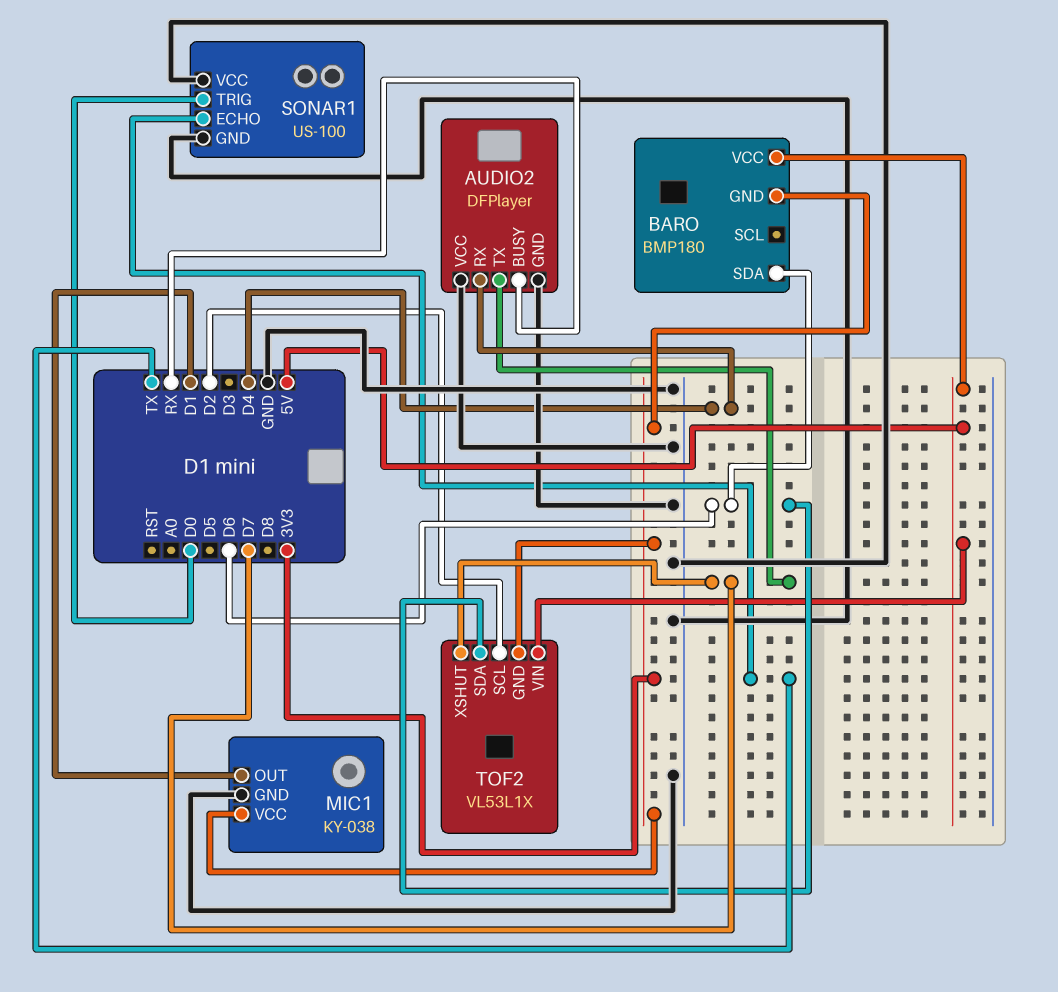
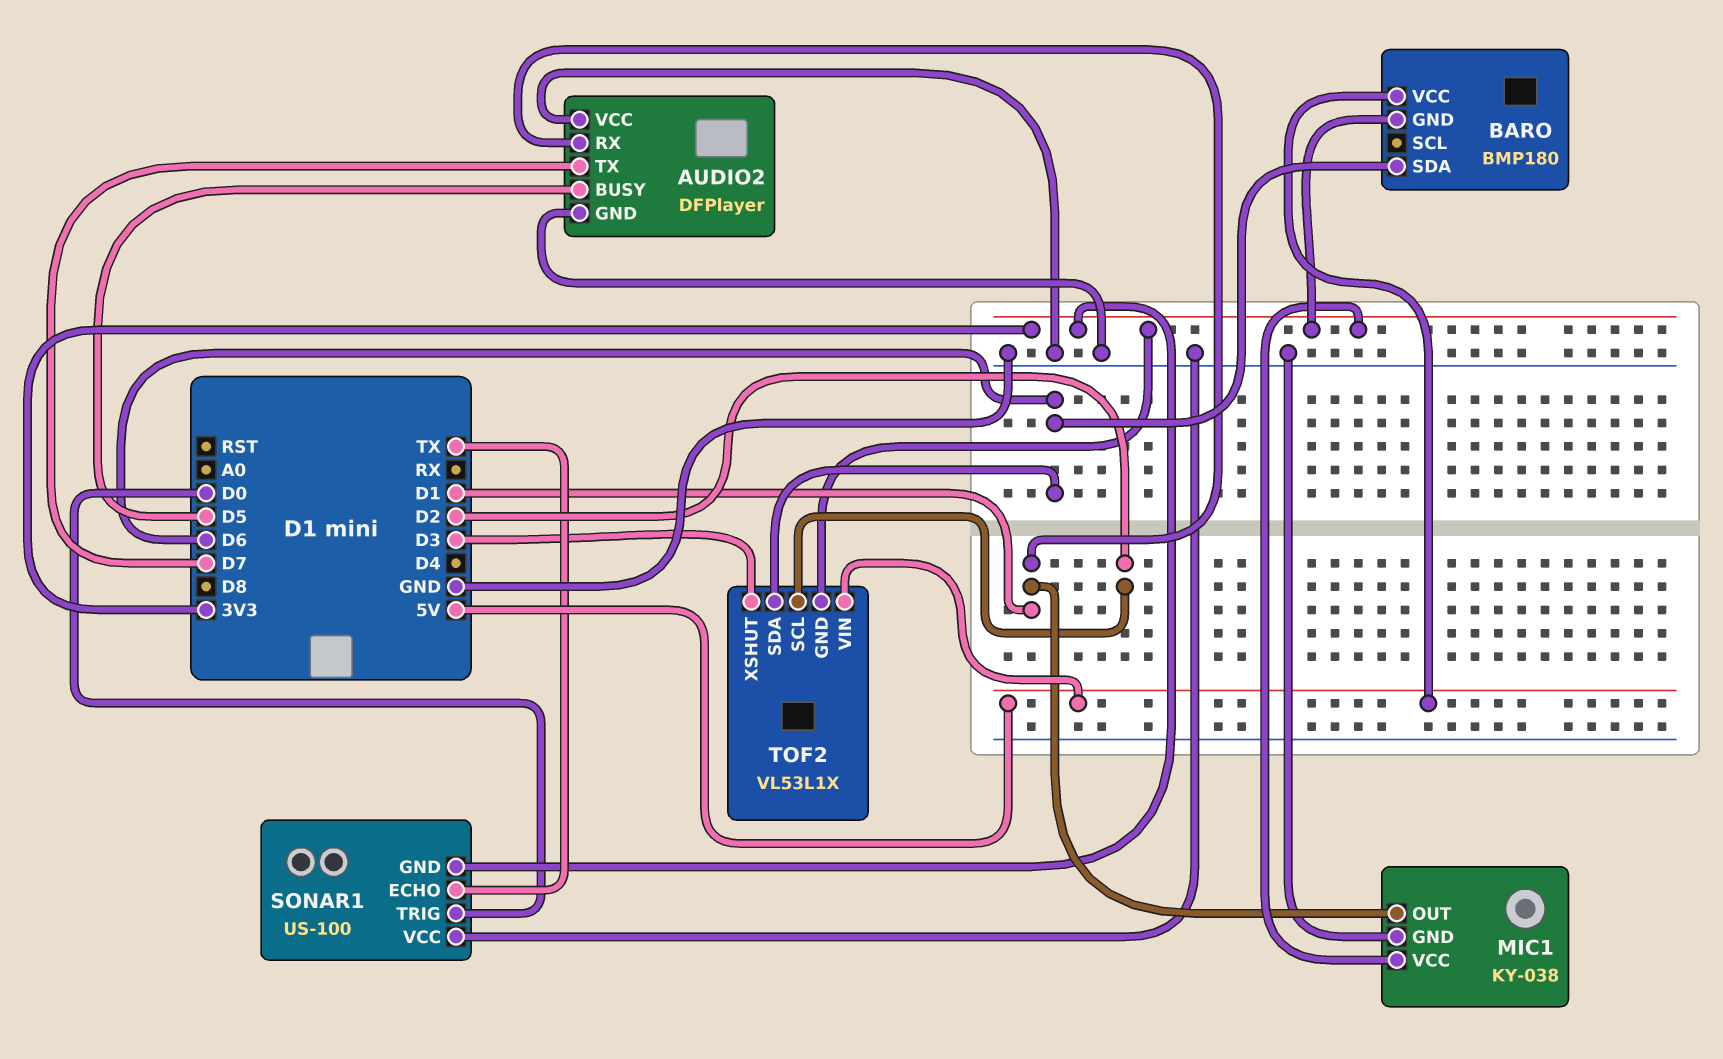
AUDIO2 pin BUSY: RX -> D5
AUDIO2 pin RX: D4 -> D1
SONAR1 pin GND: GND -> 3V3
TOF2 pin XSHUT: D7 -> D3

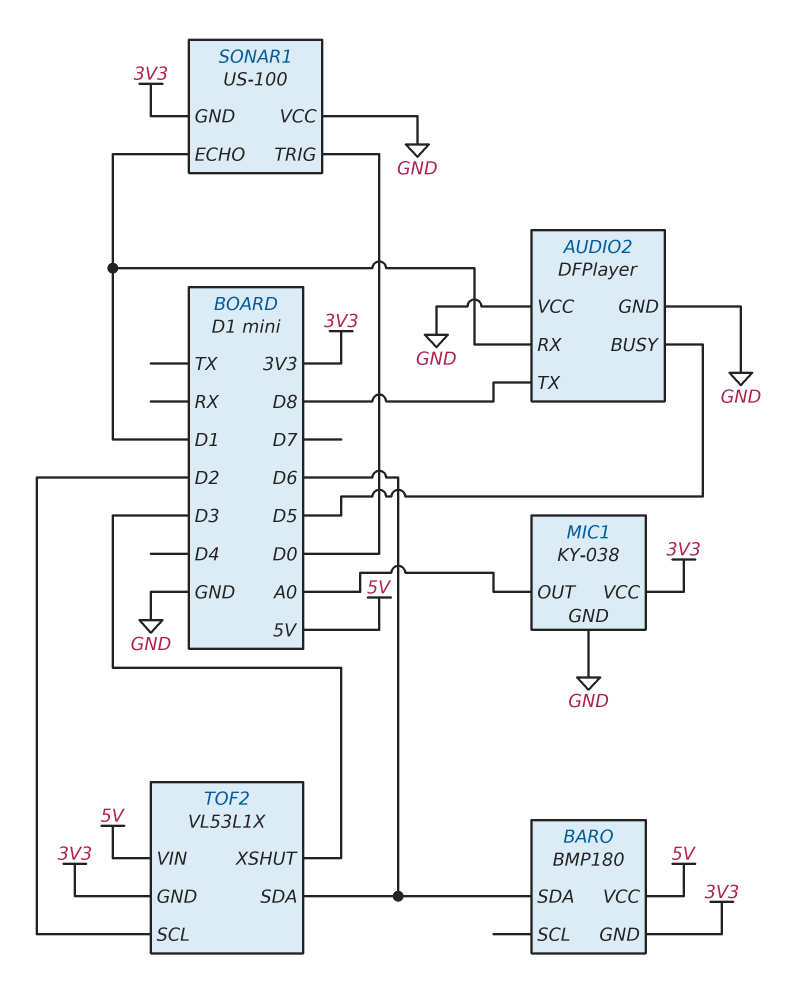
AUDIO2 pin TX: D7 -> D8
MIC1 pin OUT: D1 -> A0
SONAR1 pin ECHO: TX -> D1

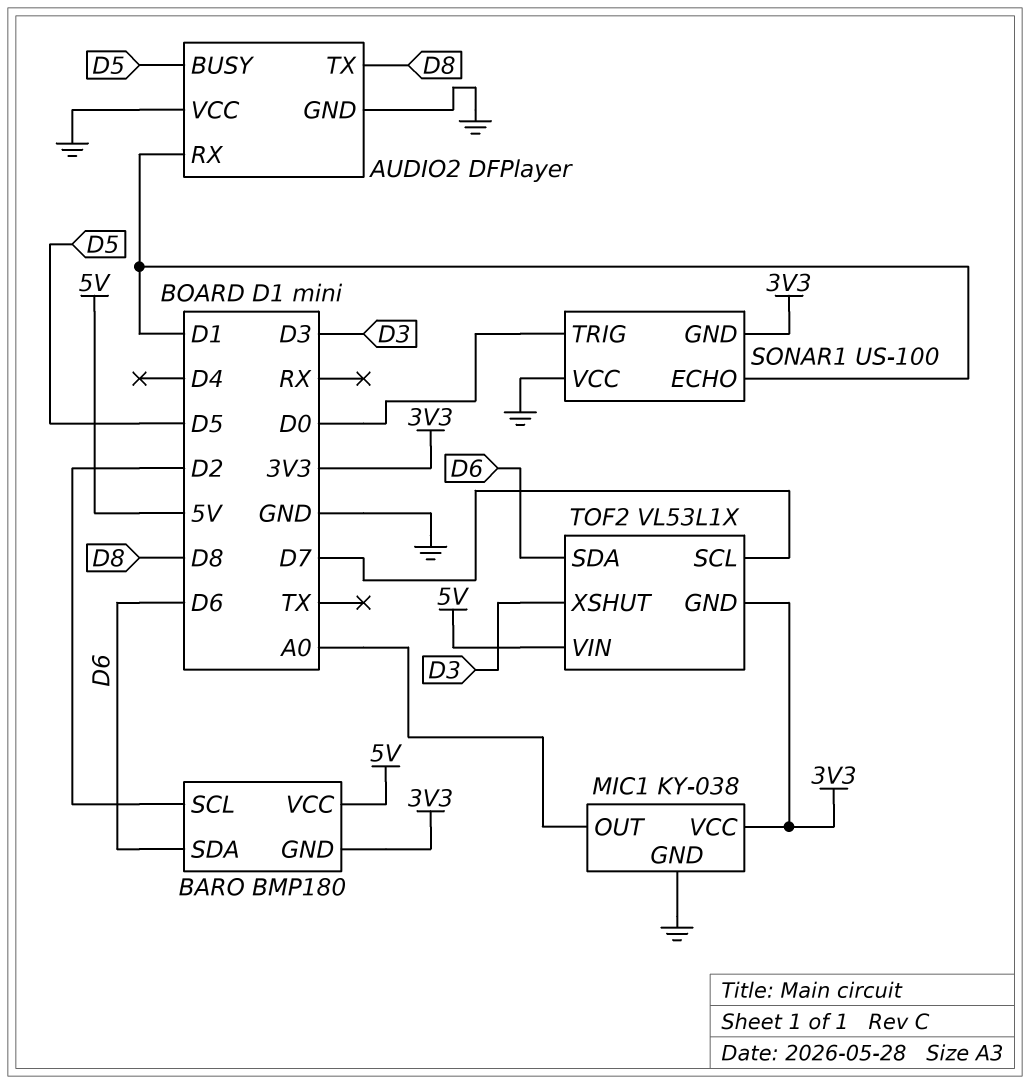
BARO pin SCL: none -> D2
TOF2 pin SCL: D2 -> D7

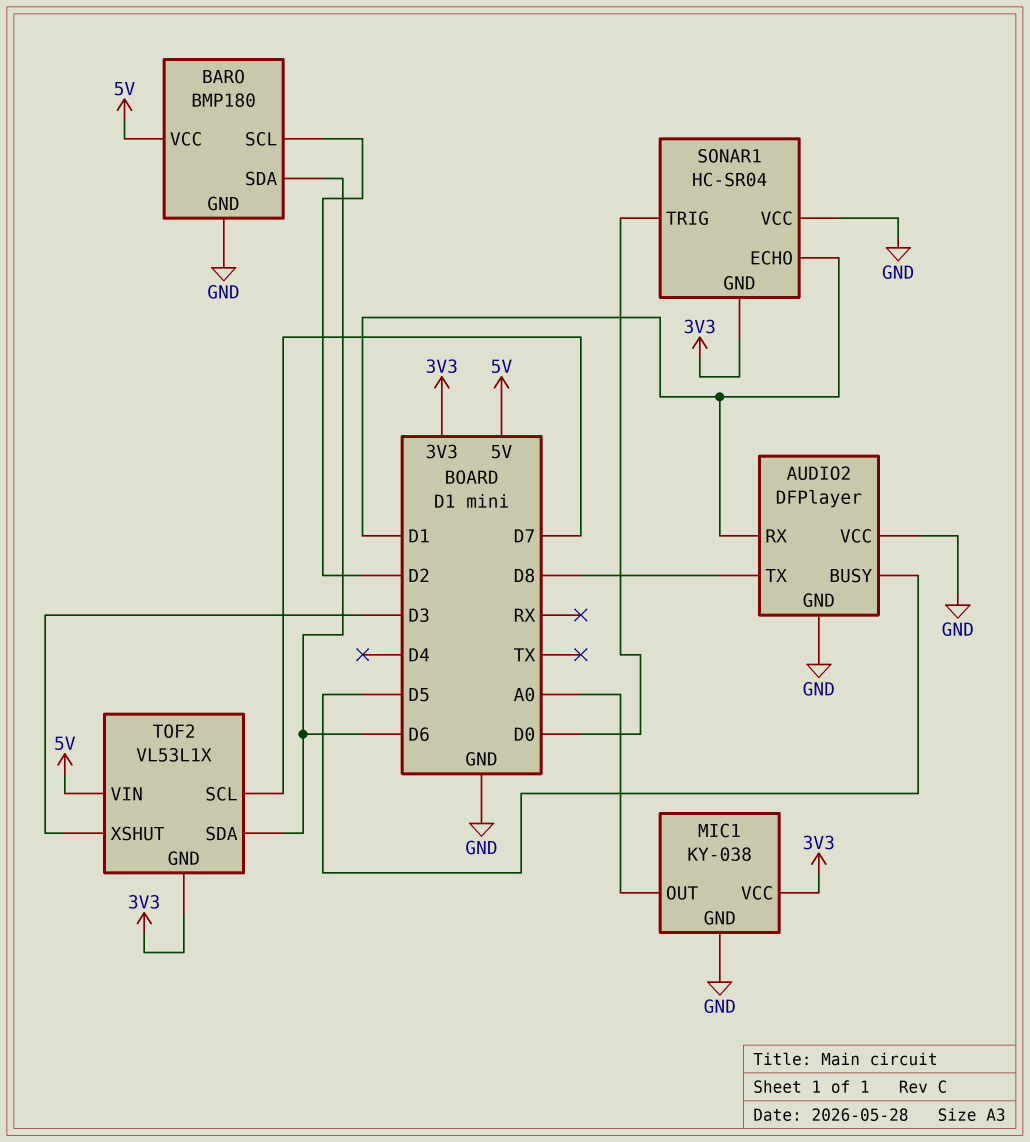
BARO pin GND: 3V3 -> GND
SONAR1: US-100 -> HC-SR04

